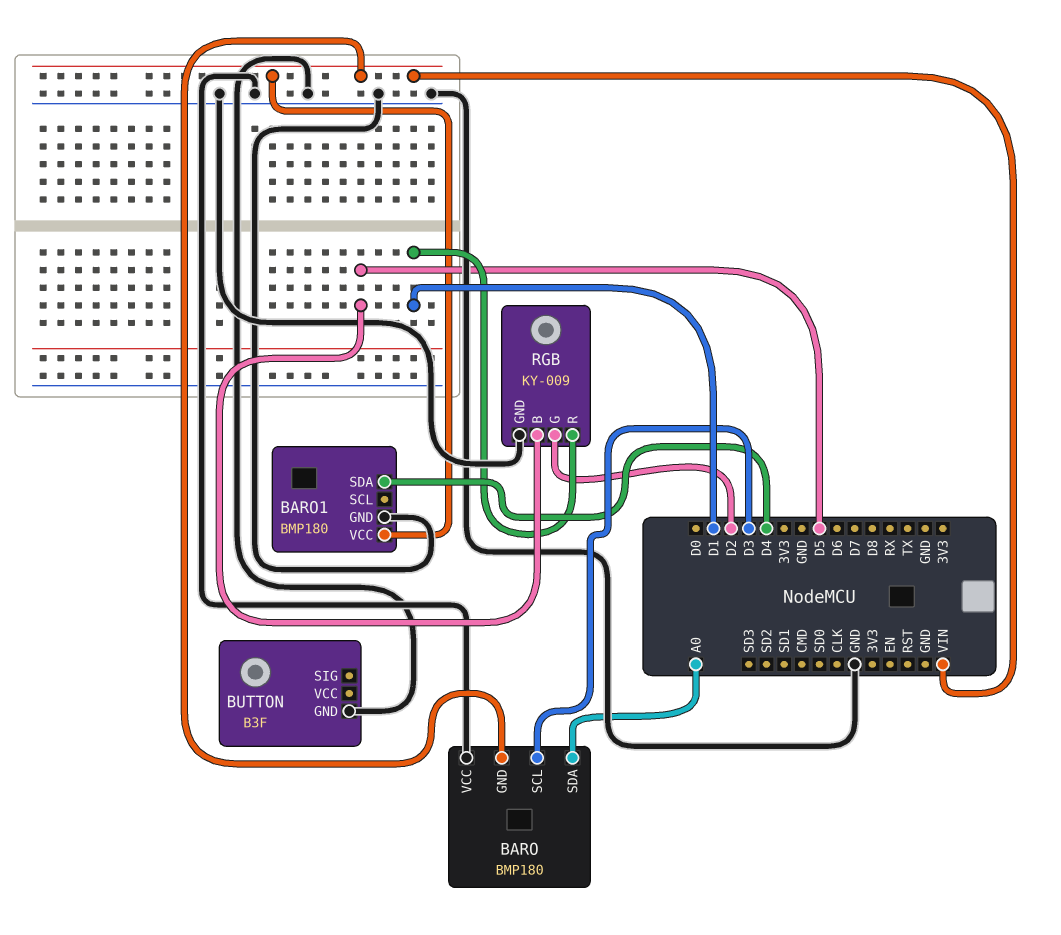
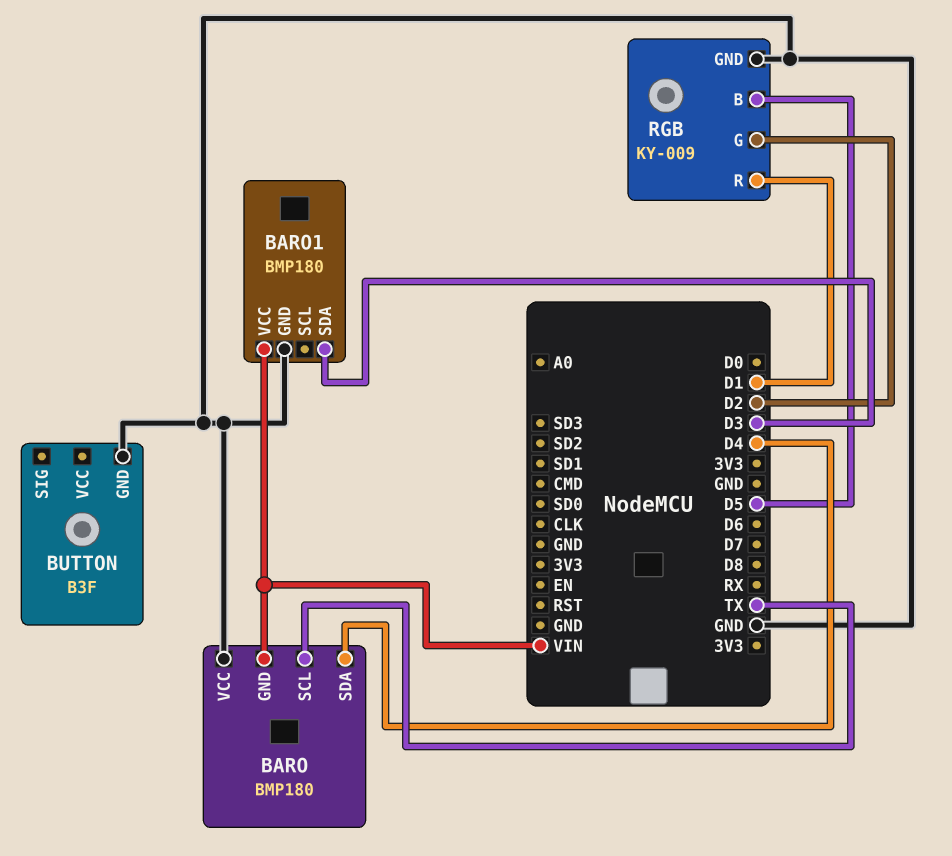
BARO pin SCL: D3 -> TX
BARO pin SDA: A0 -> D4
BARO1 pin SDA: D4 -> D3

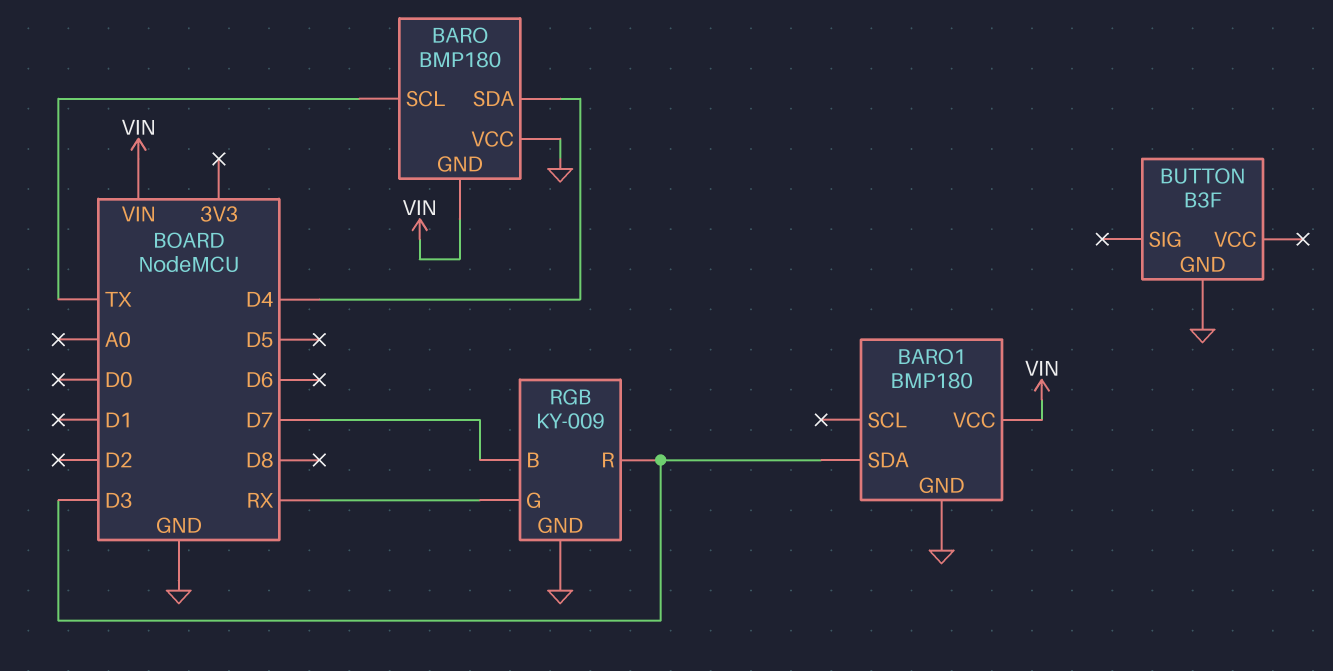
RGB pin B: D5 -> D7
RGB pin G: D2 -> RX
RGB pin R: D1 -> D3

